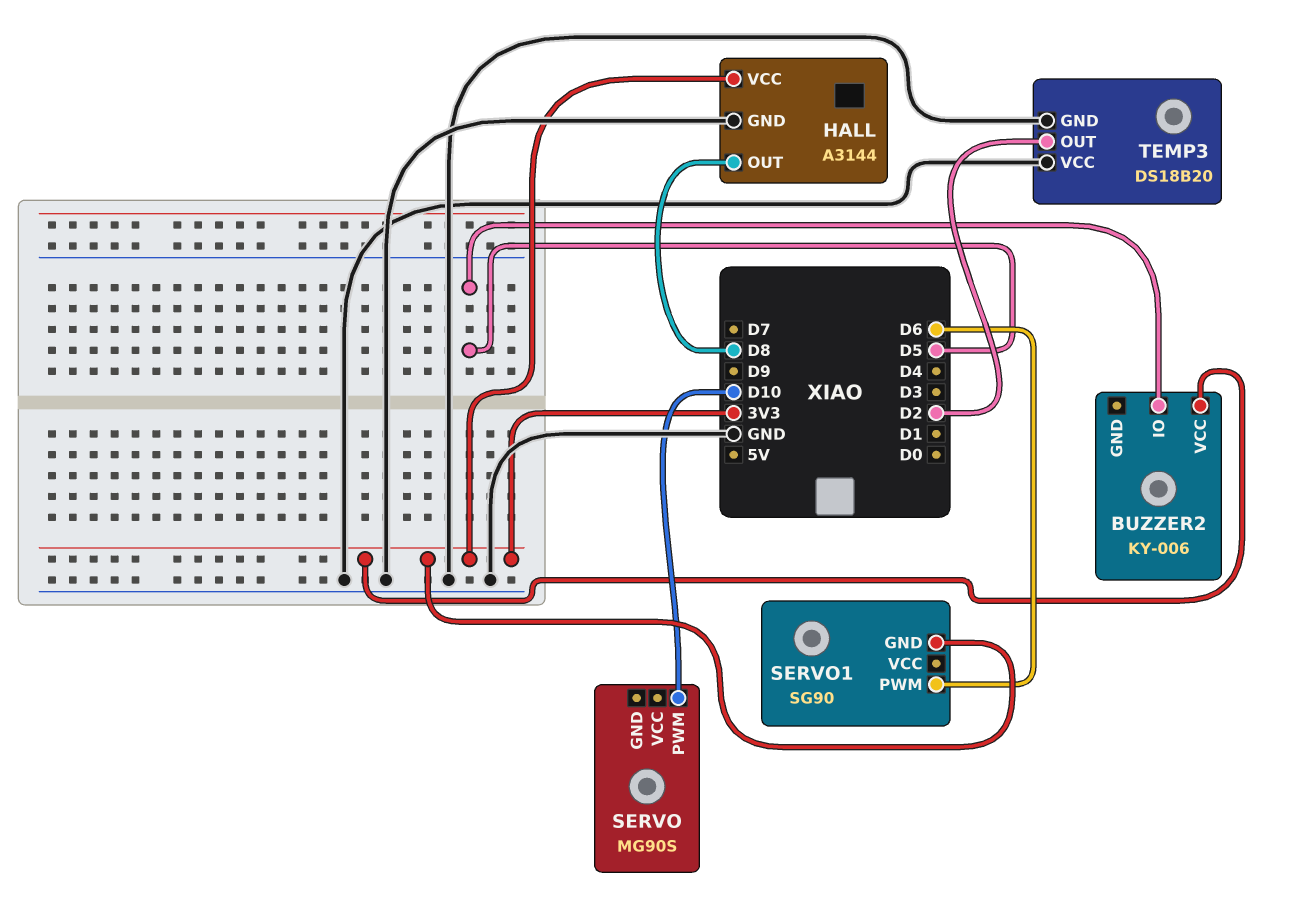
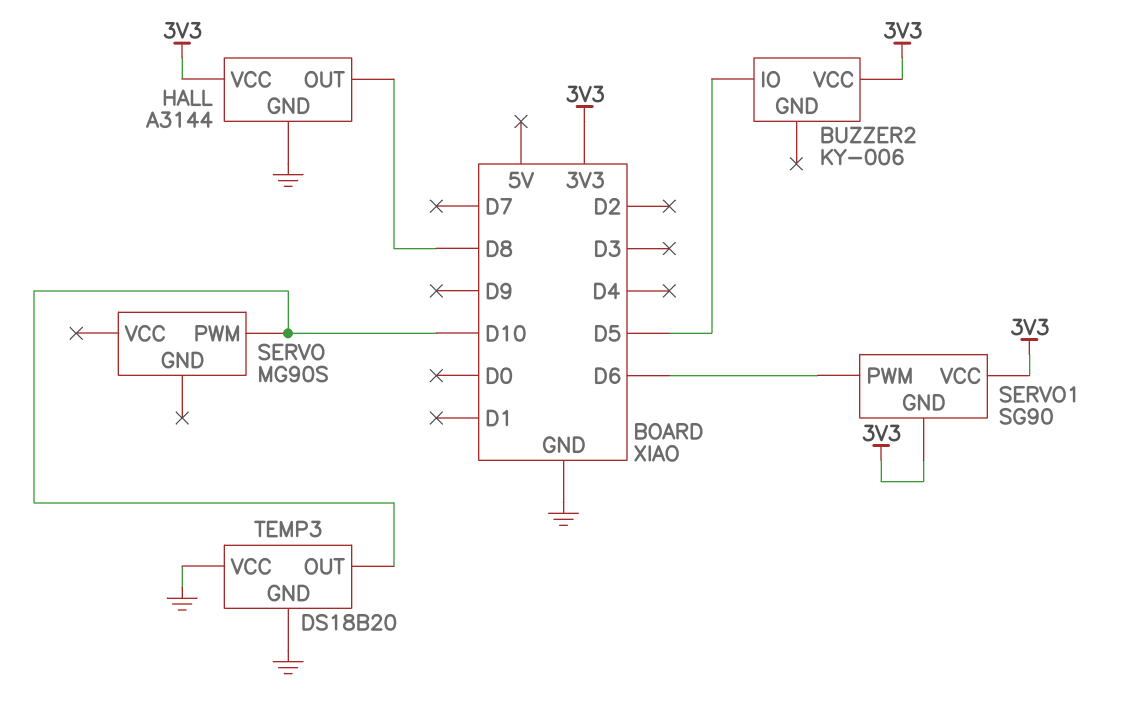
SERVO1 pin VCC: none -> 3V3
TEMP3 pin OUT: D2 -> D10

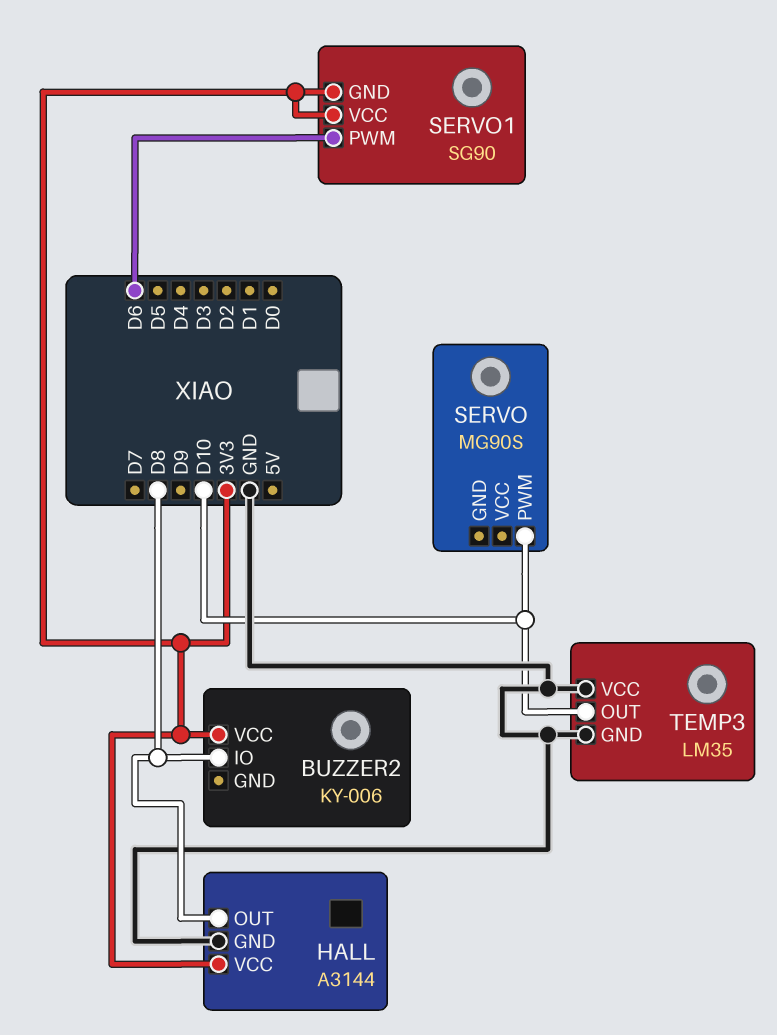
BUZZER2 pin IO: D5 -> D8
TEMP3: DS18B20 -> LM35

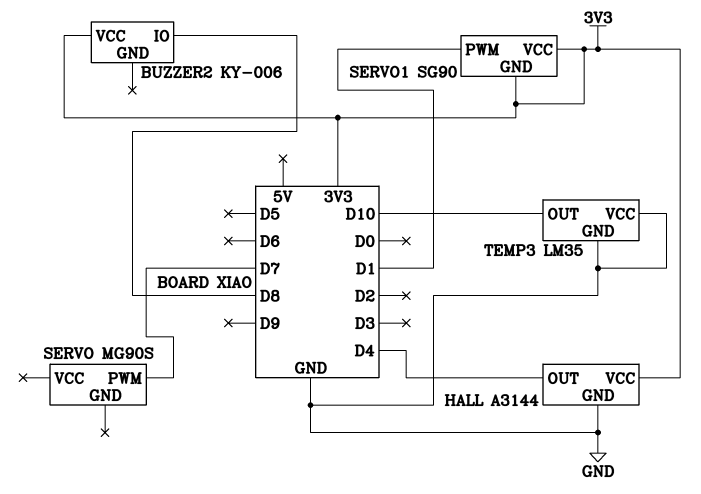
HALL pin OUT: D8 -> D4
SERVO pin PWM: D10 -> D7
SERVO1 pin PWM: D6 -> D1

